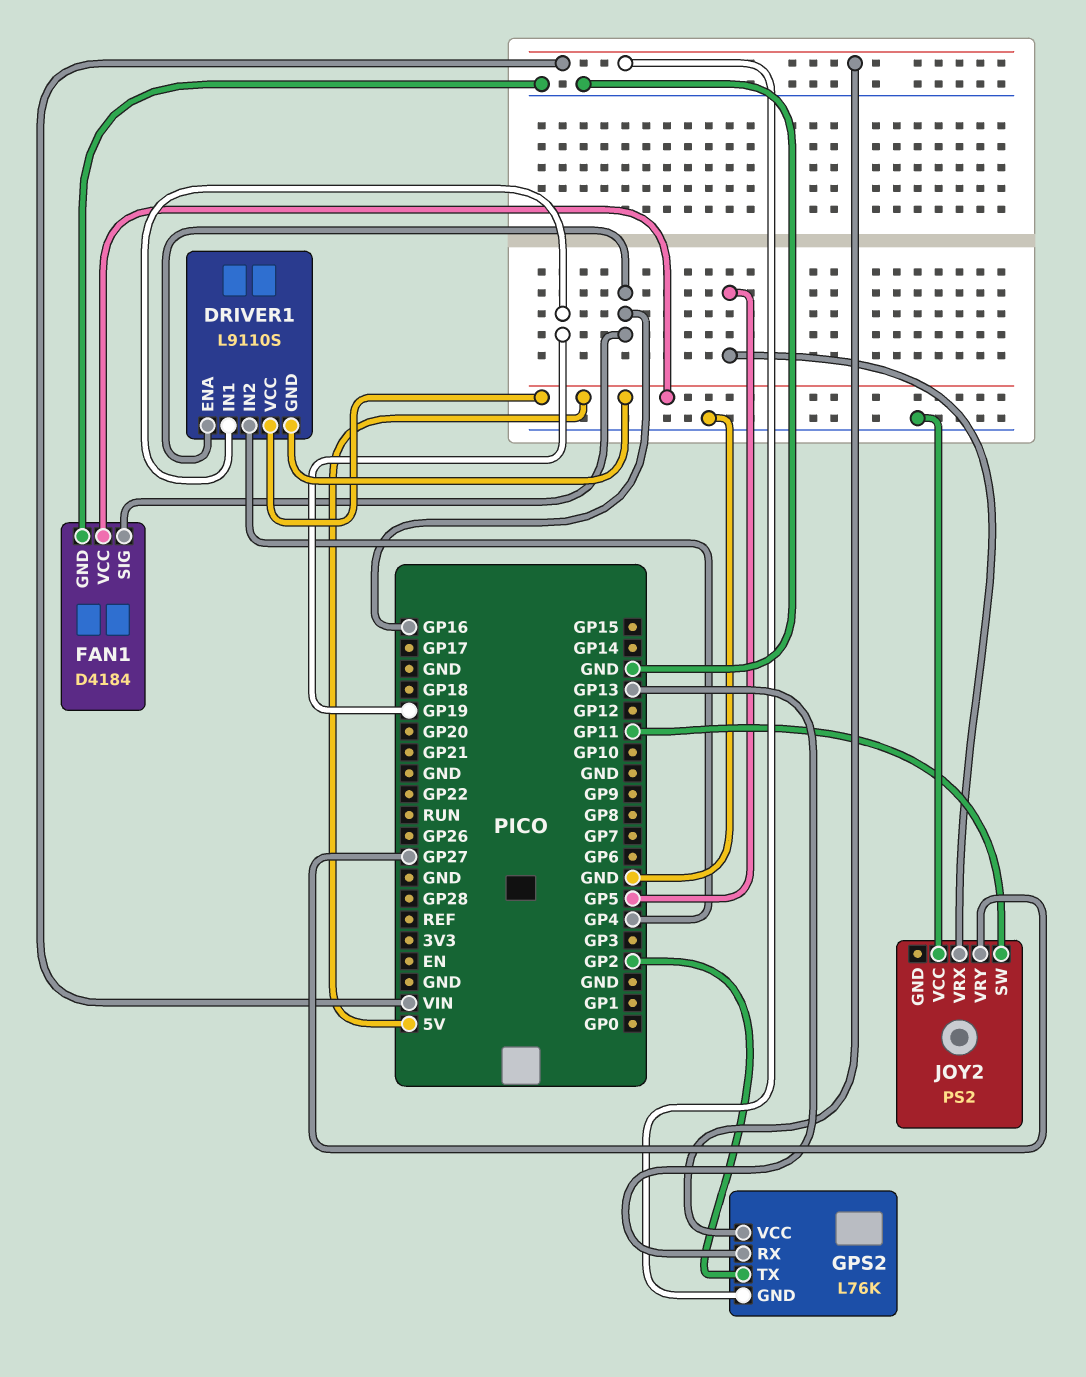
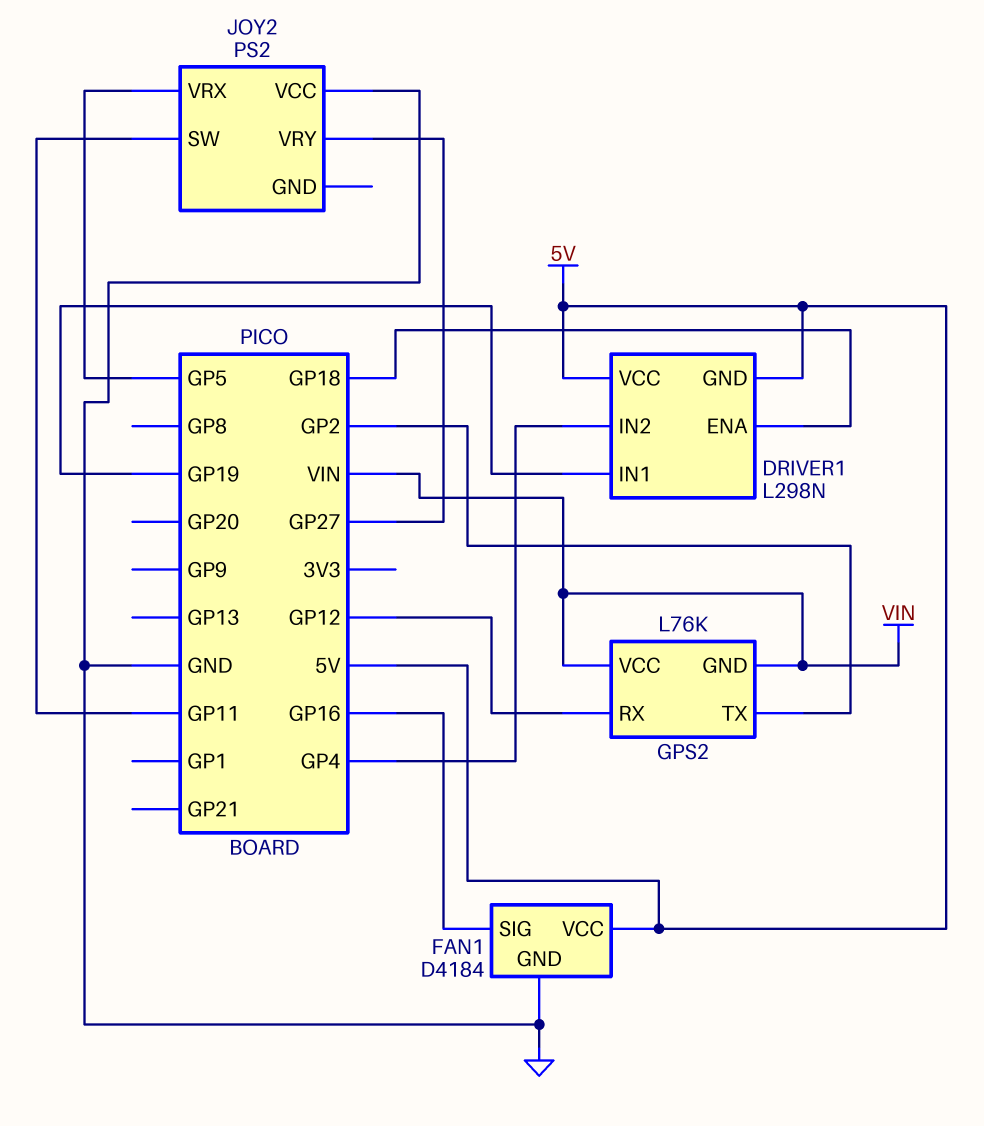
DRIVER1: L9110S -> L298N
DRIVER1 pin ENA: GP16 -> GP18
GPS2 pin RX: GP13 -> GP12

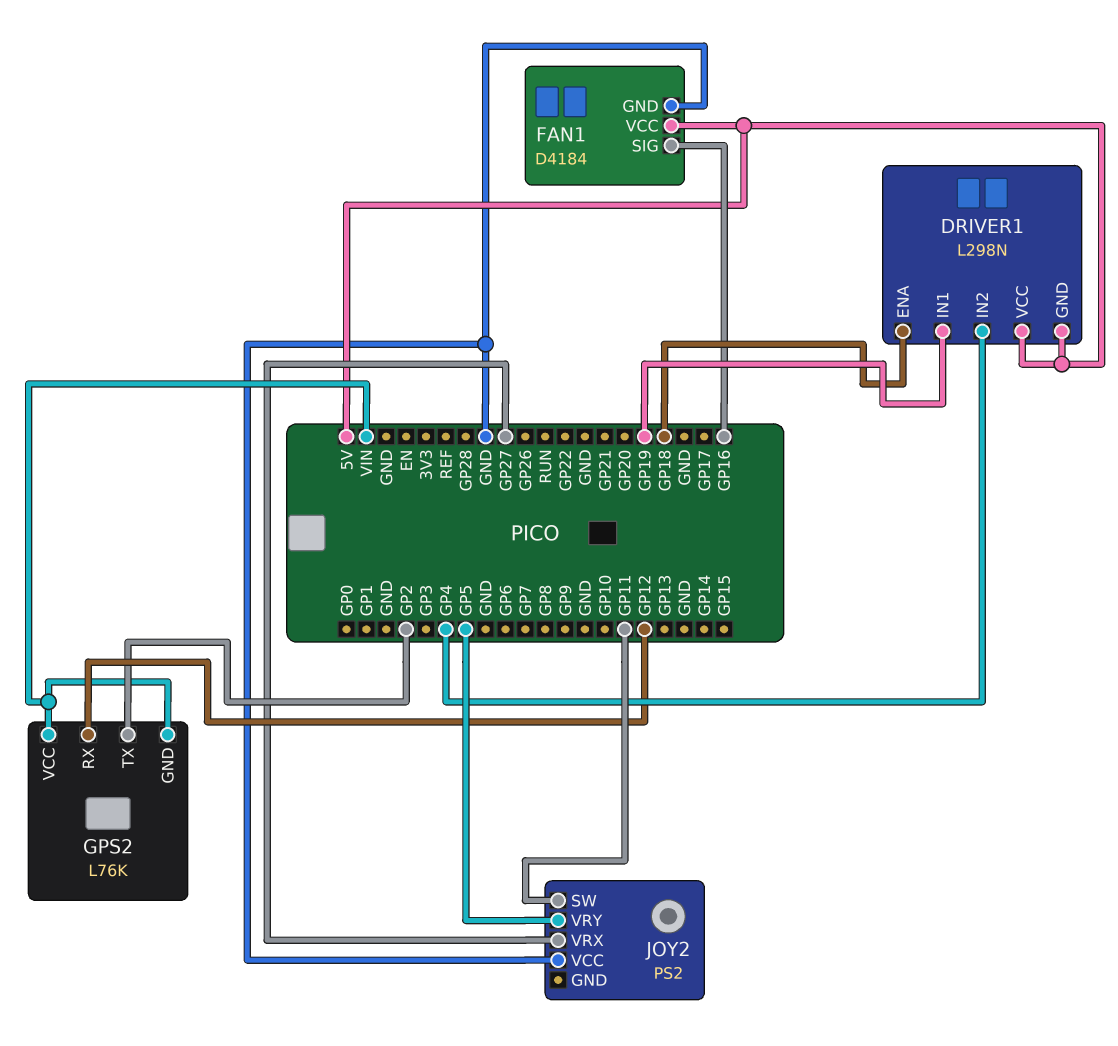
JOY2 pin VRX: GP5 -> GP27
JOY2 pin VRY: GP27 -> GP5

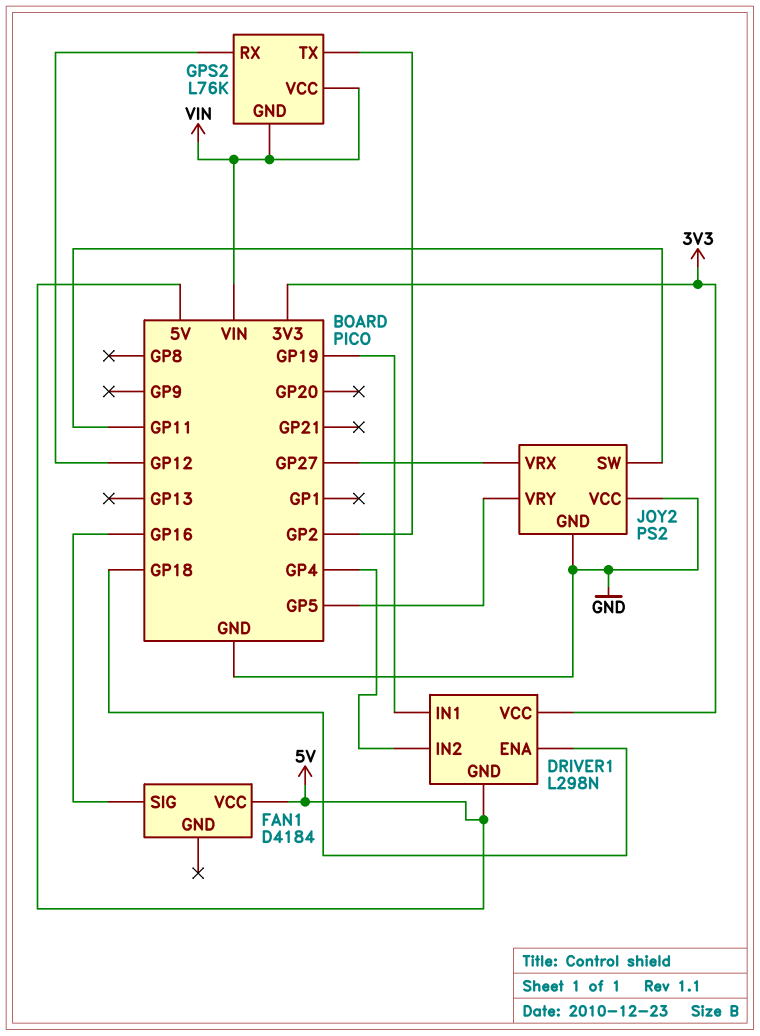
DRIVER1 pin VCC: 5V -> 3V3
FAN1 pin GND: GND -> none
JOY2 pin GND: none -> GND

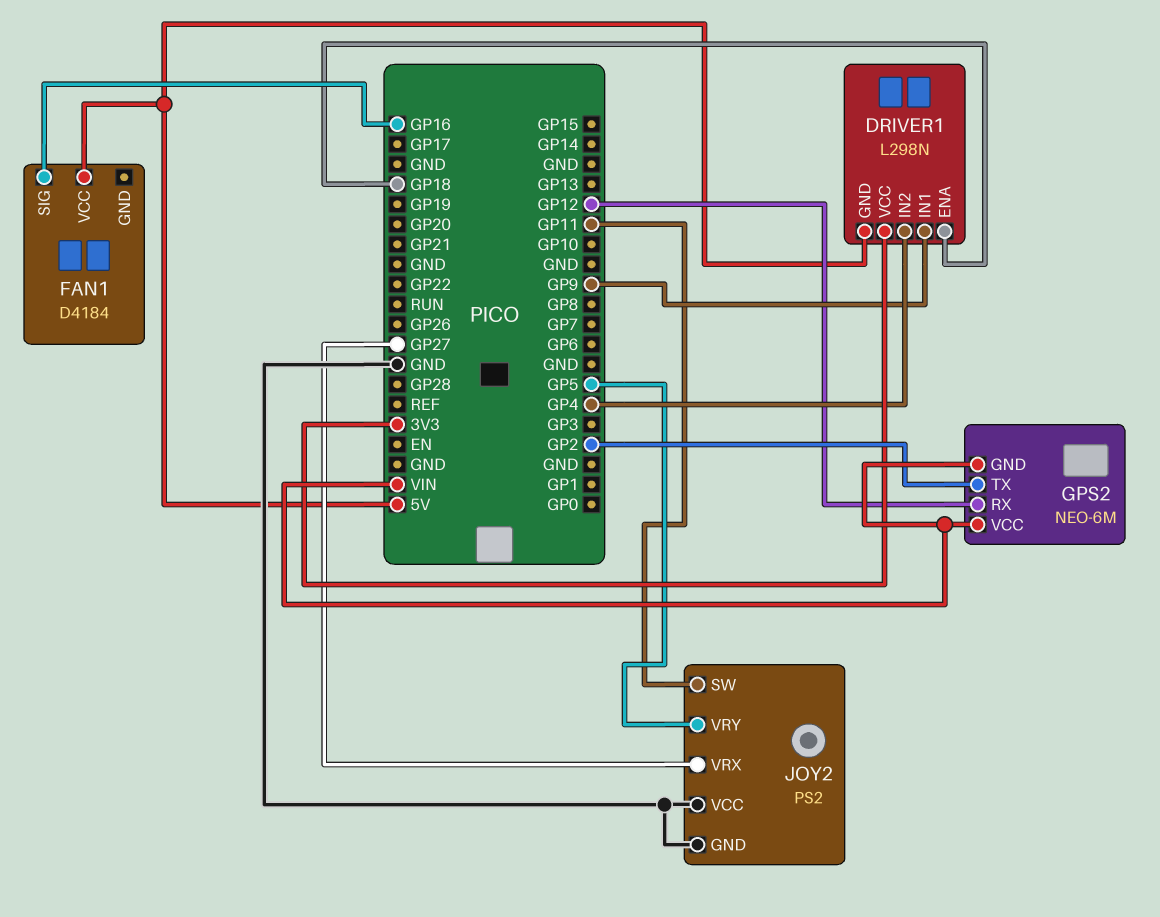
DRIVER1 pin IN1: GP19 -> GP9
GPS2: L76K -> NEO-6M

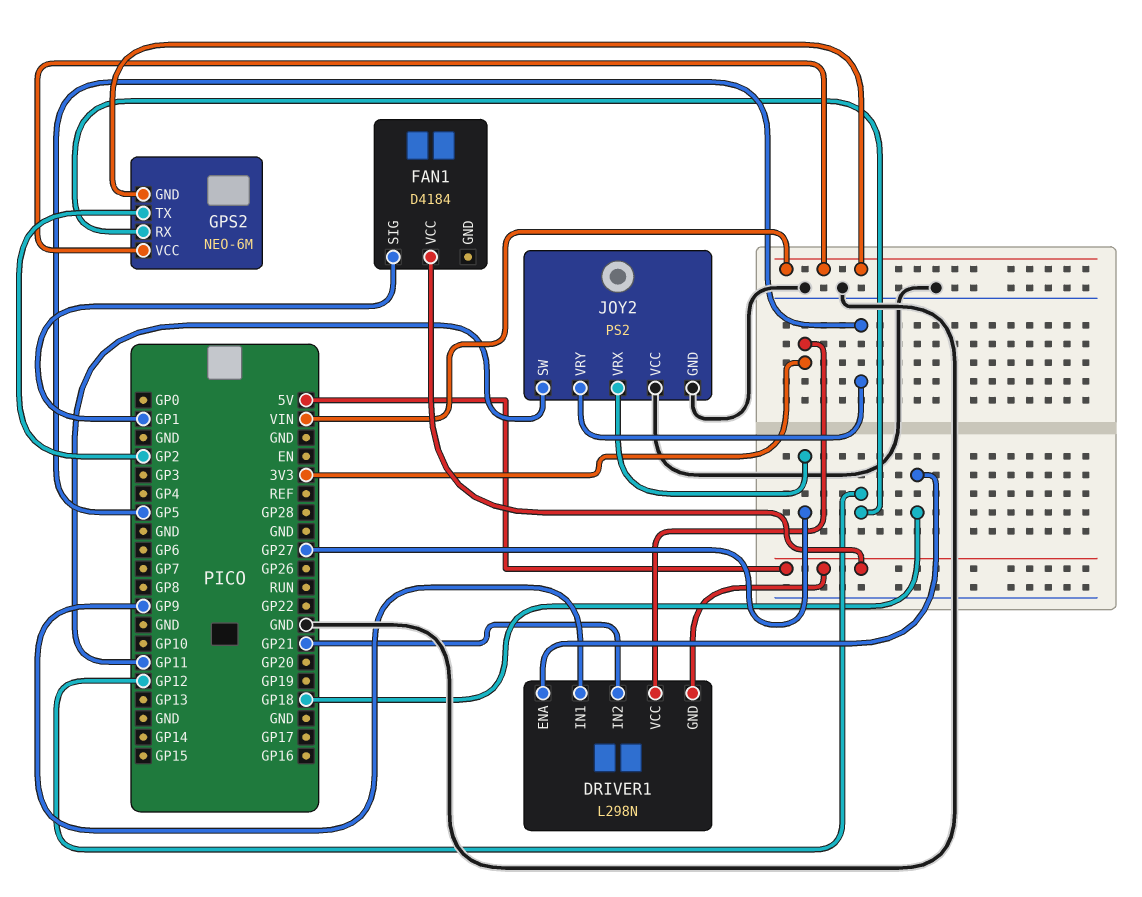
DRIVER1 pin IN2: GP4 -> GP21
FAN1 pin SIG: GP16 -> GP1

